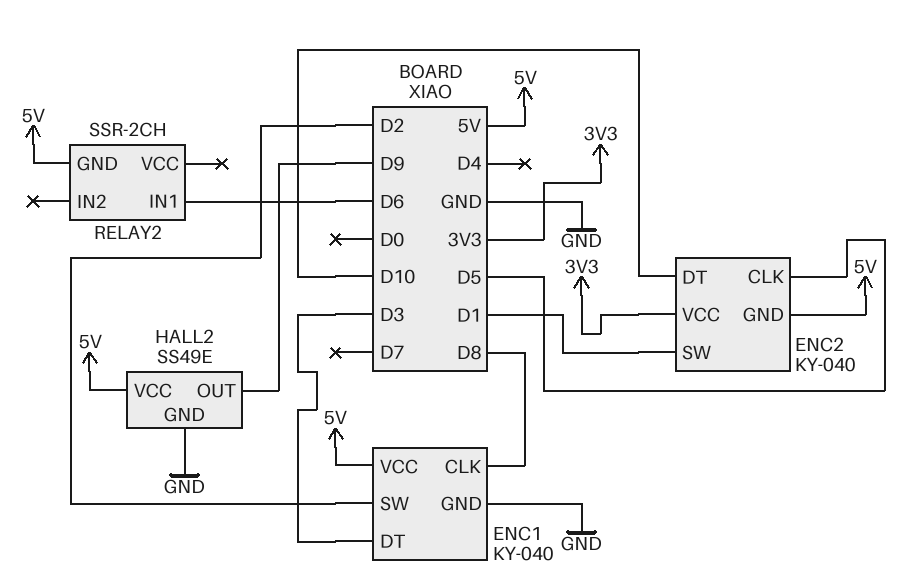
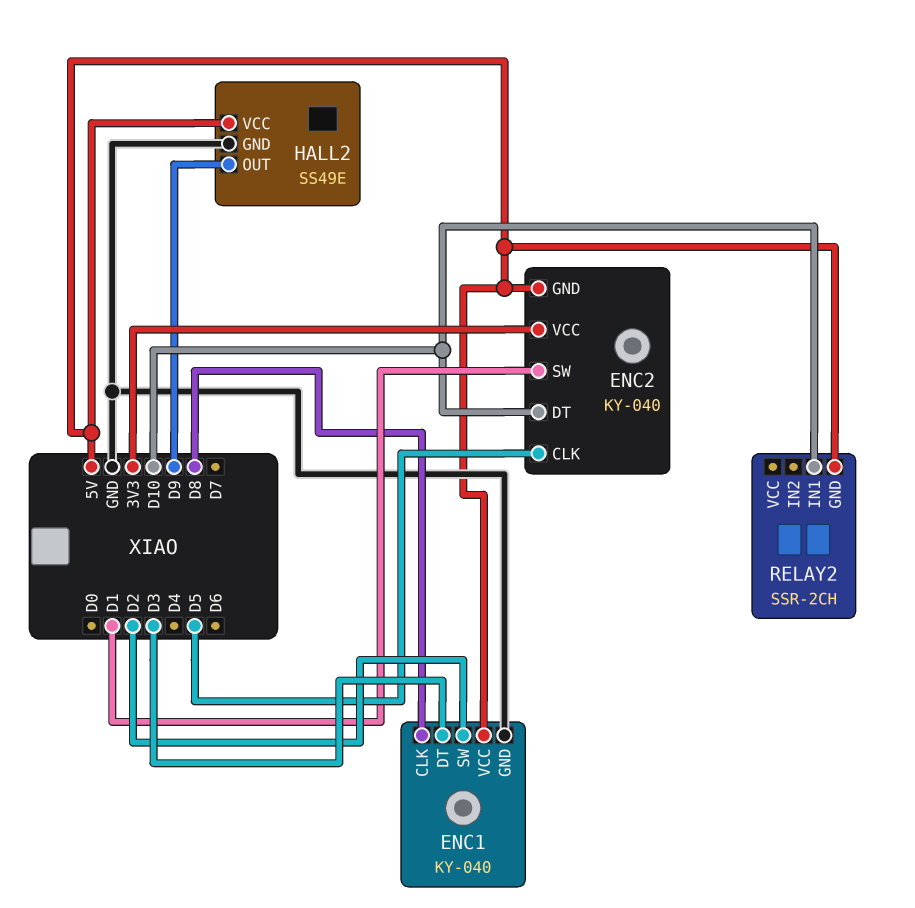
RELAY2 pin IN1: D6 -> D10

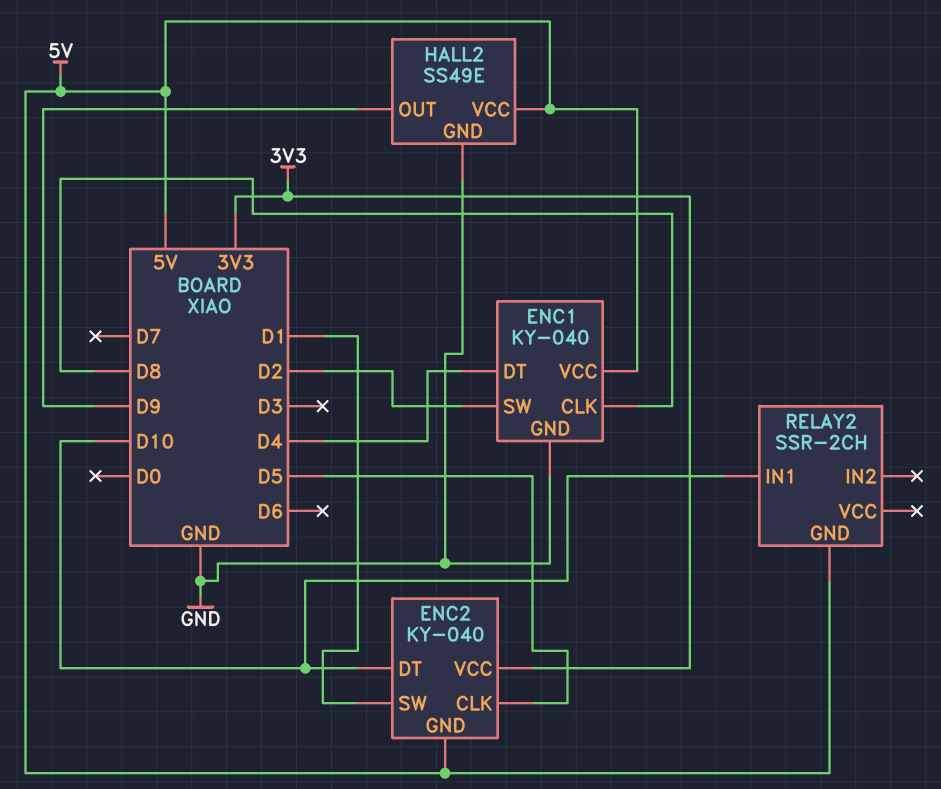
ENC1 pin DT: D3 -> D4

